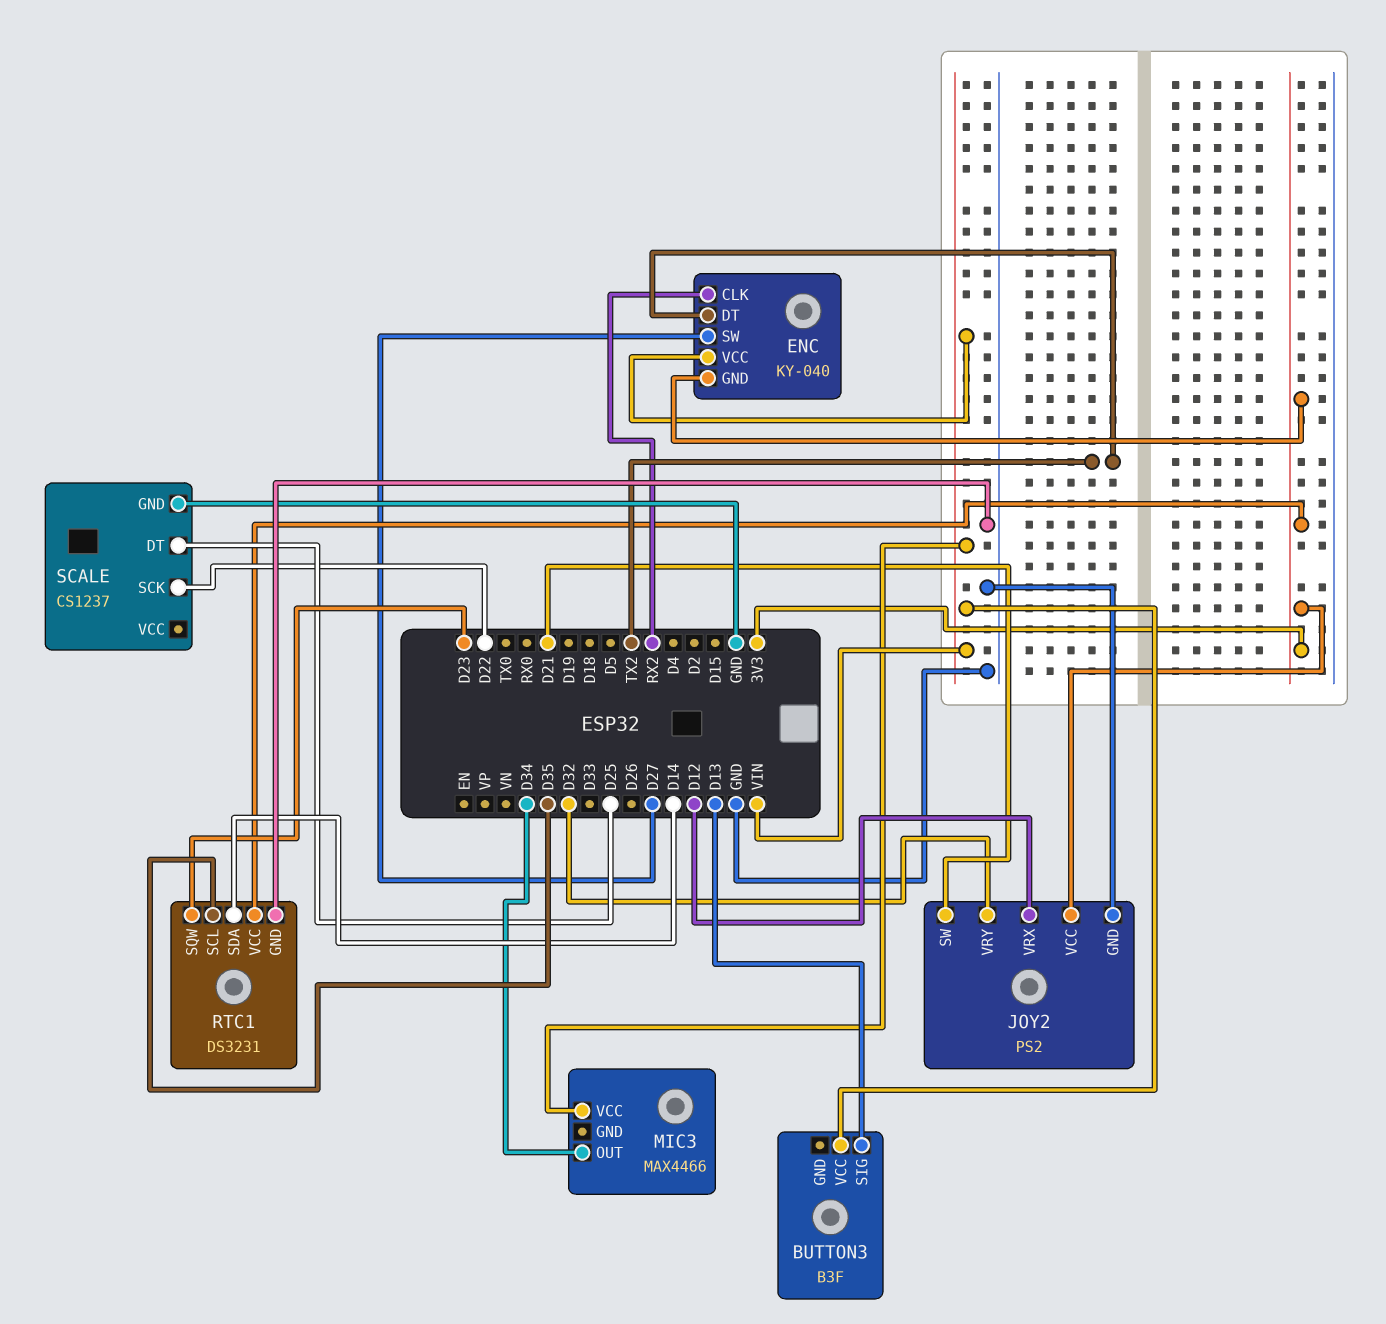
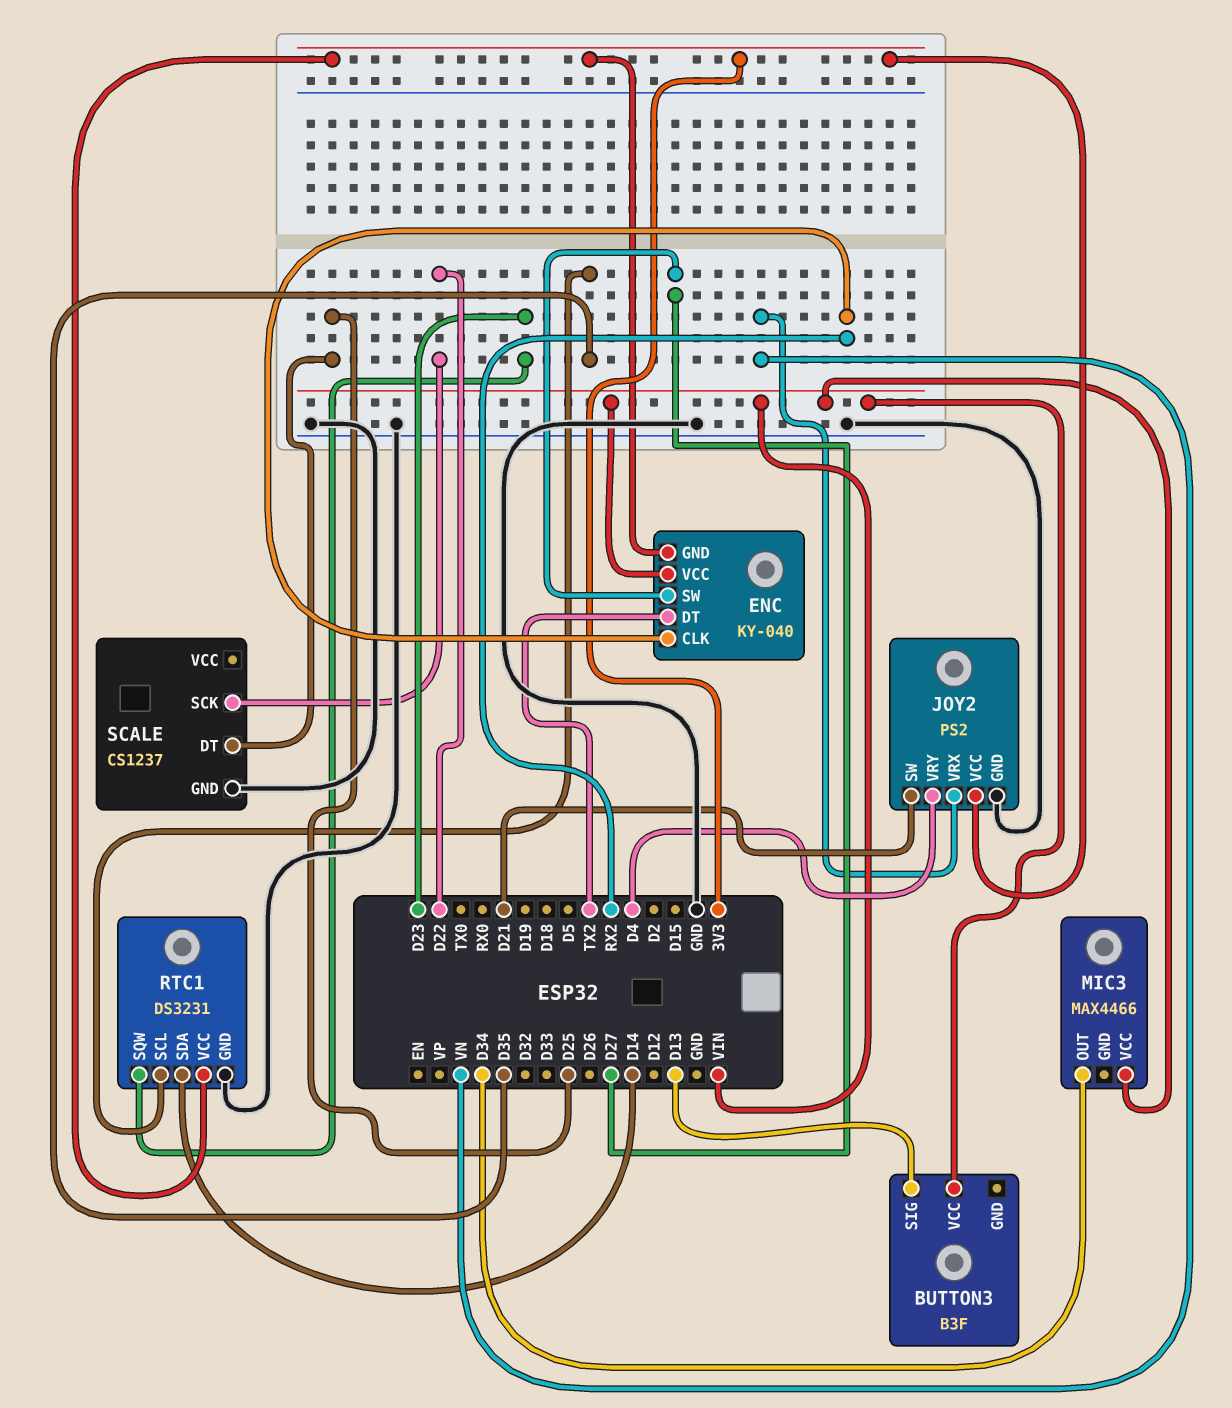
JOY2 pin VRX: D12 -> VN
JOY2 pin VRY: D32 -> D4

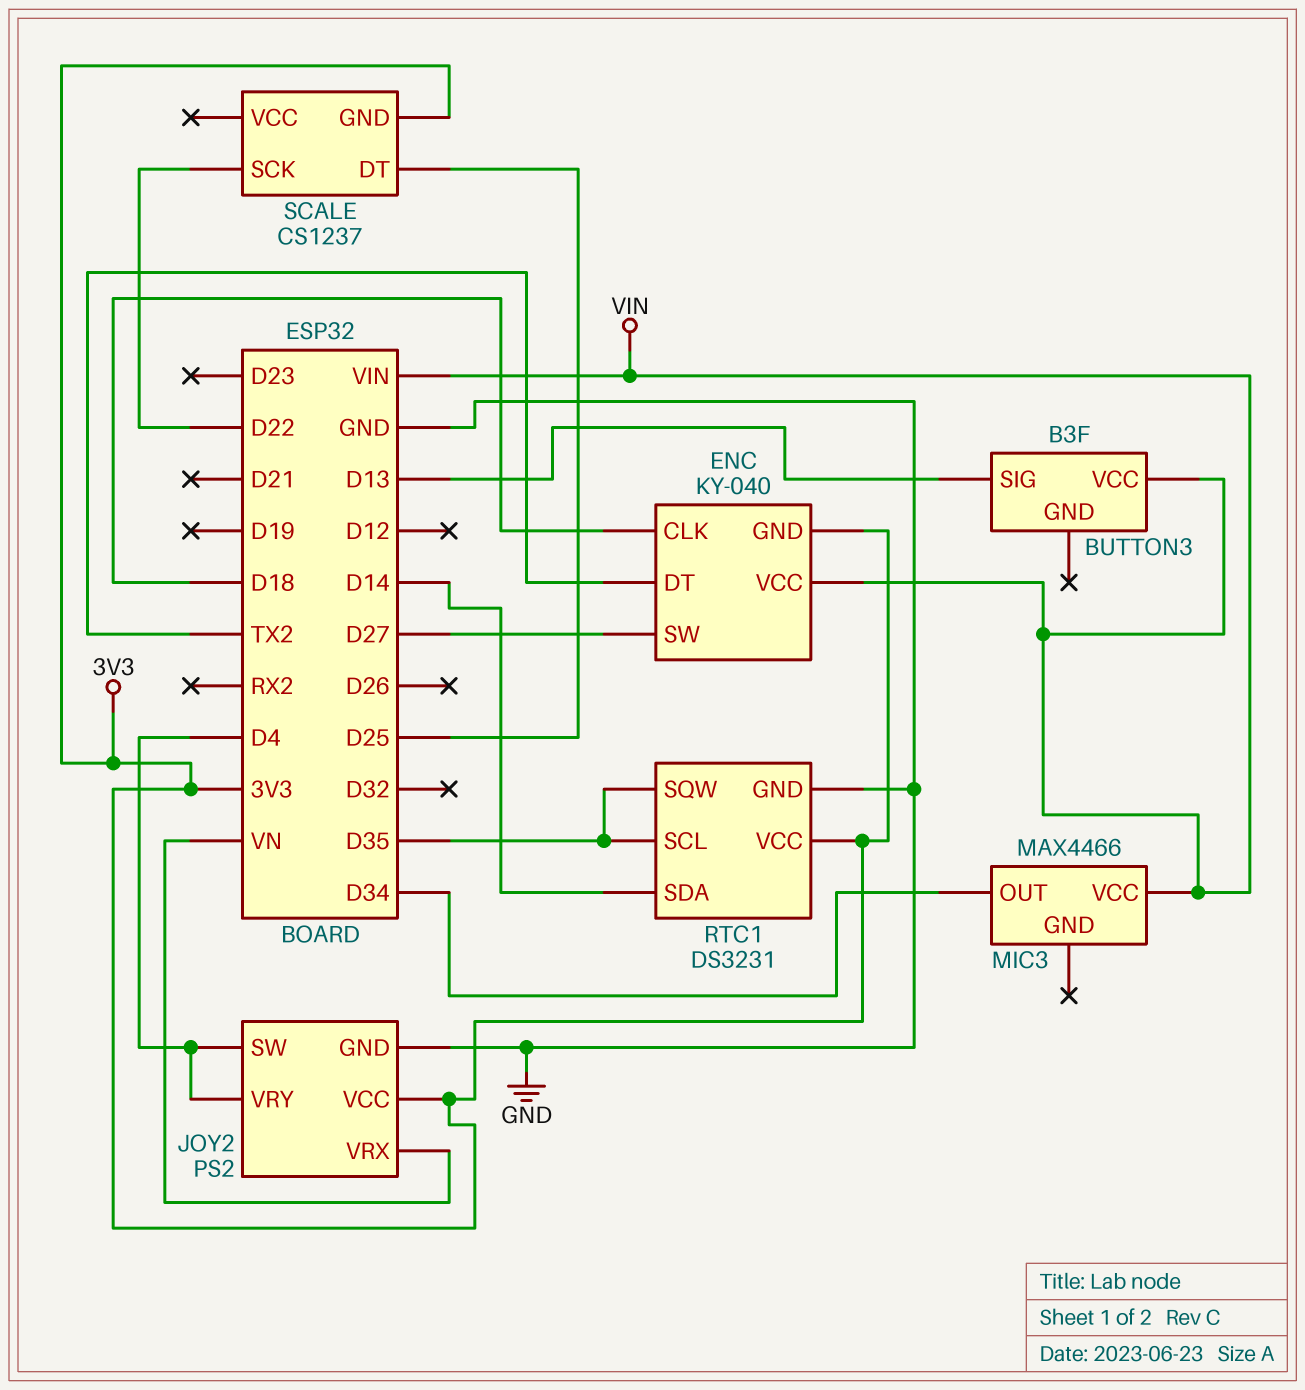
ENC pin CLK: RX2 -> D18
JOY2 pin SW: D21 -> D4
RTC1 pin SQW: D23 -> D35
SCALE pin GND: GND -> 3V3

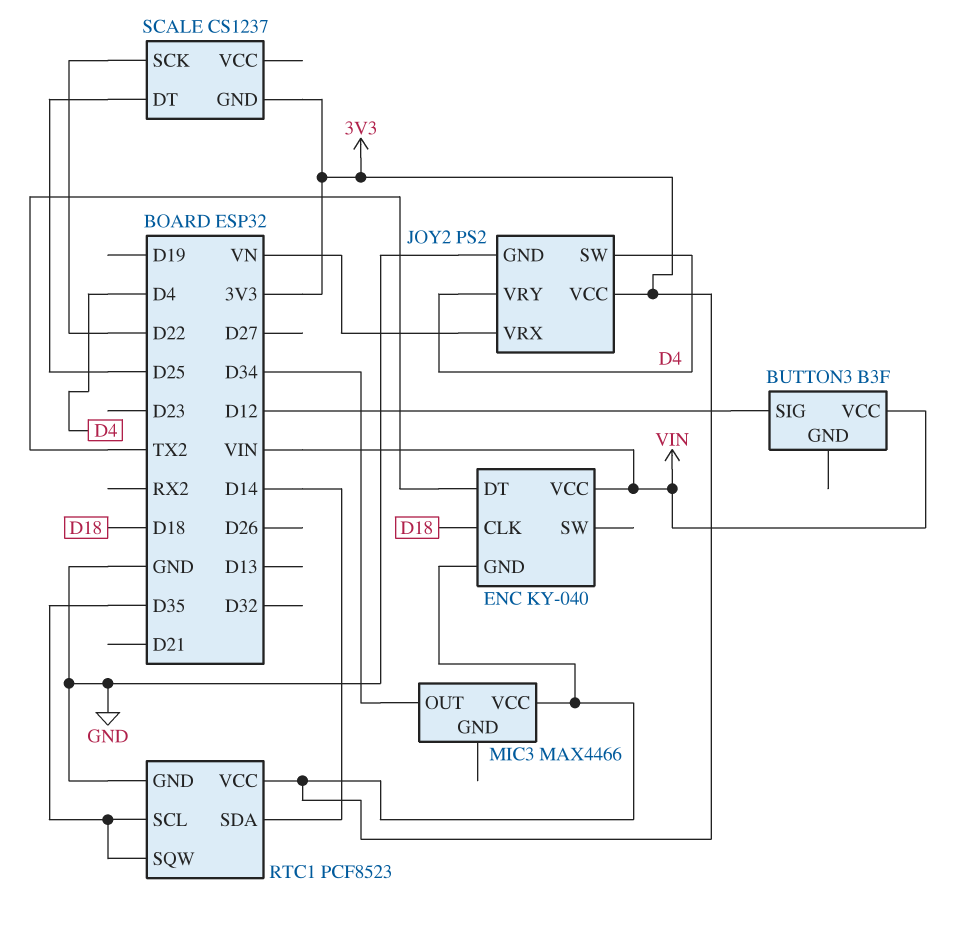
BUTTON3 pin SIG: D13 -> D12
ENC pin SW: D27 -> none
MIC3 pin VCC: VIN -> 3V3
RTC1: DS3231 -> PCF8523

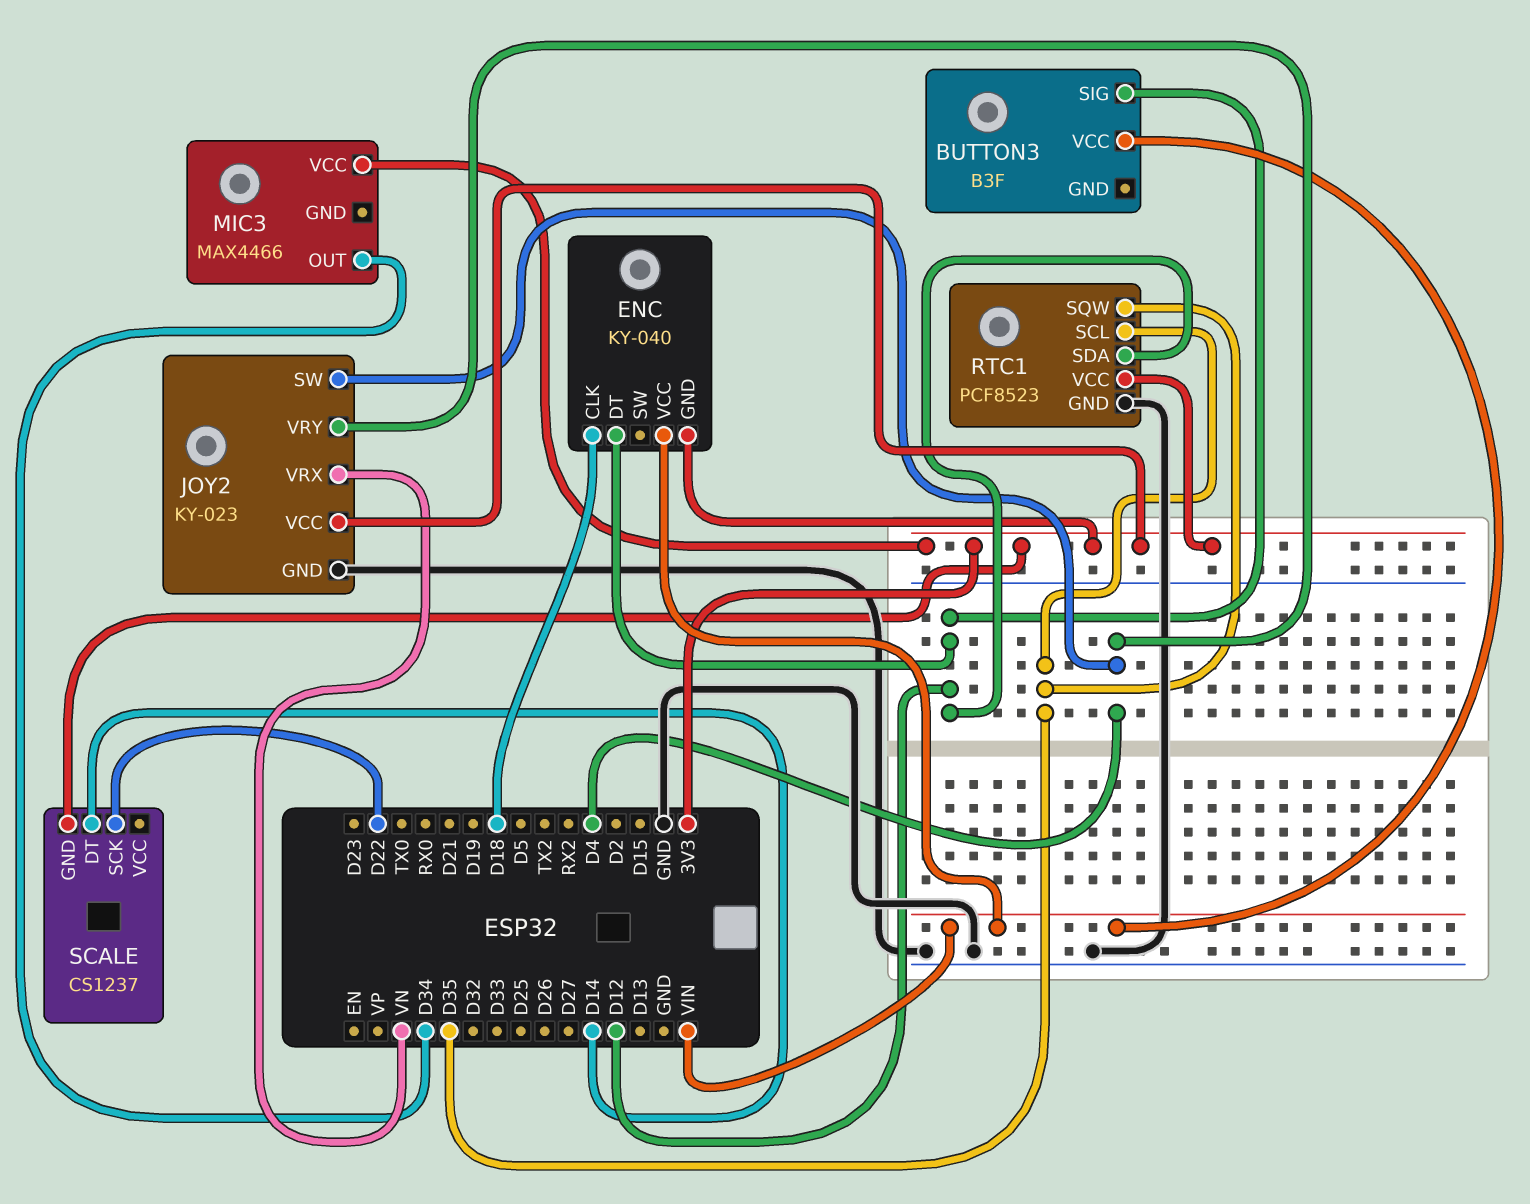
ENC pin DT: TX2 -> D12
JOY2: PS2 -> KY-023
RTC1 pin SDA: D14 -> D12
SCALE pin DT: D25 -> D14

